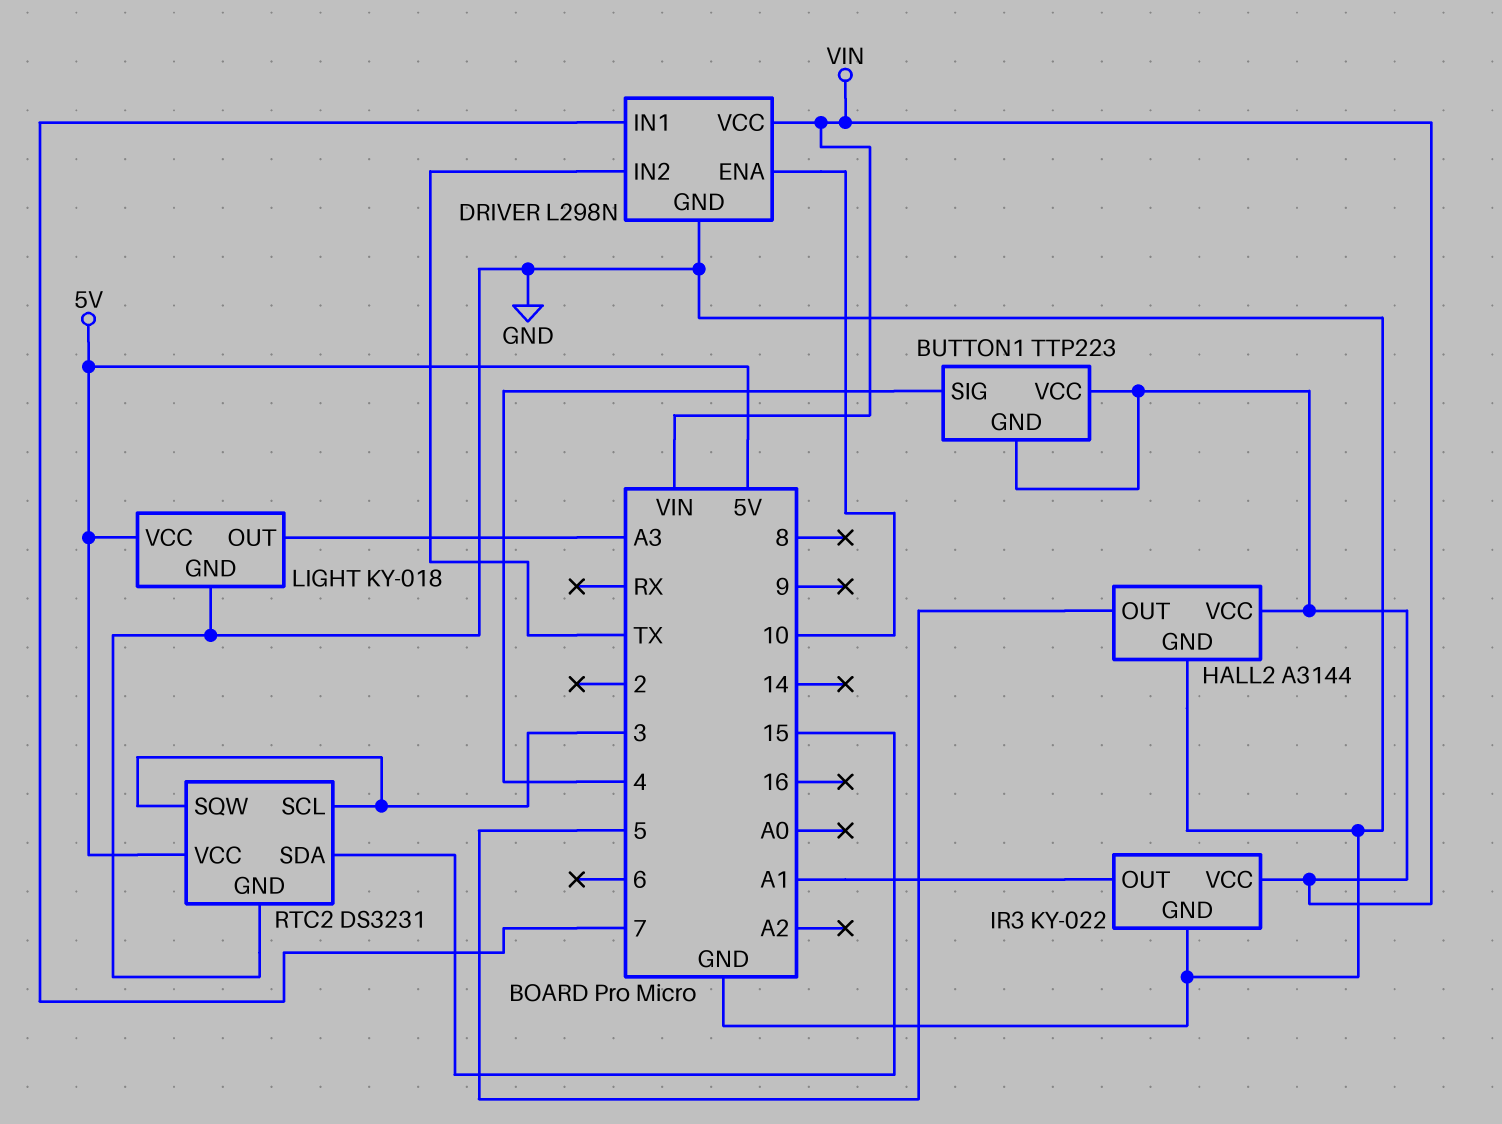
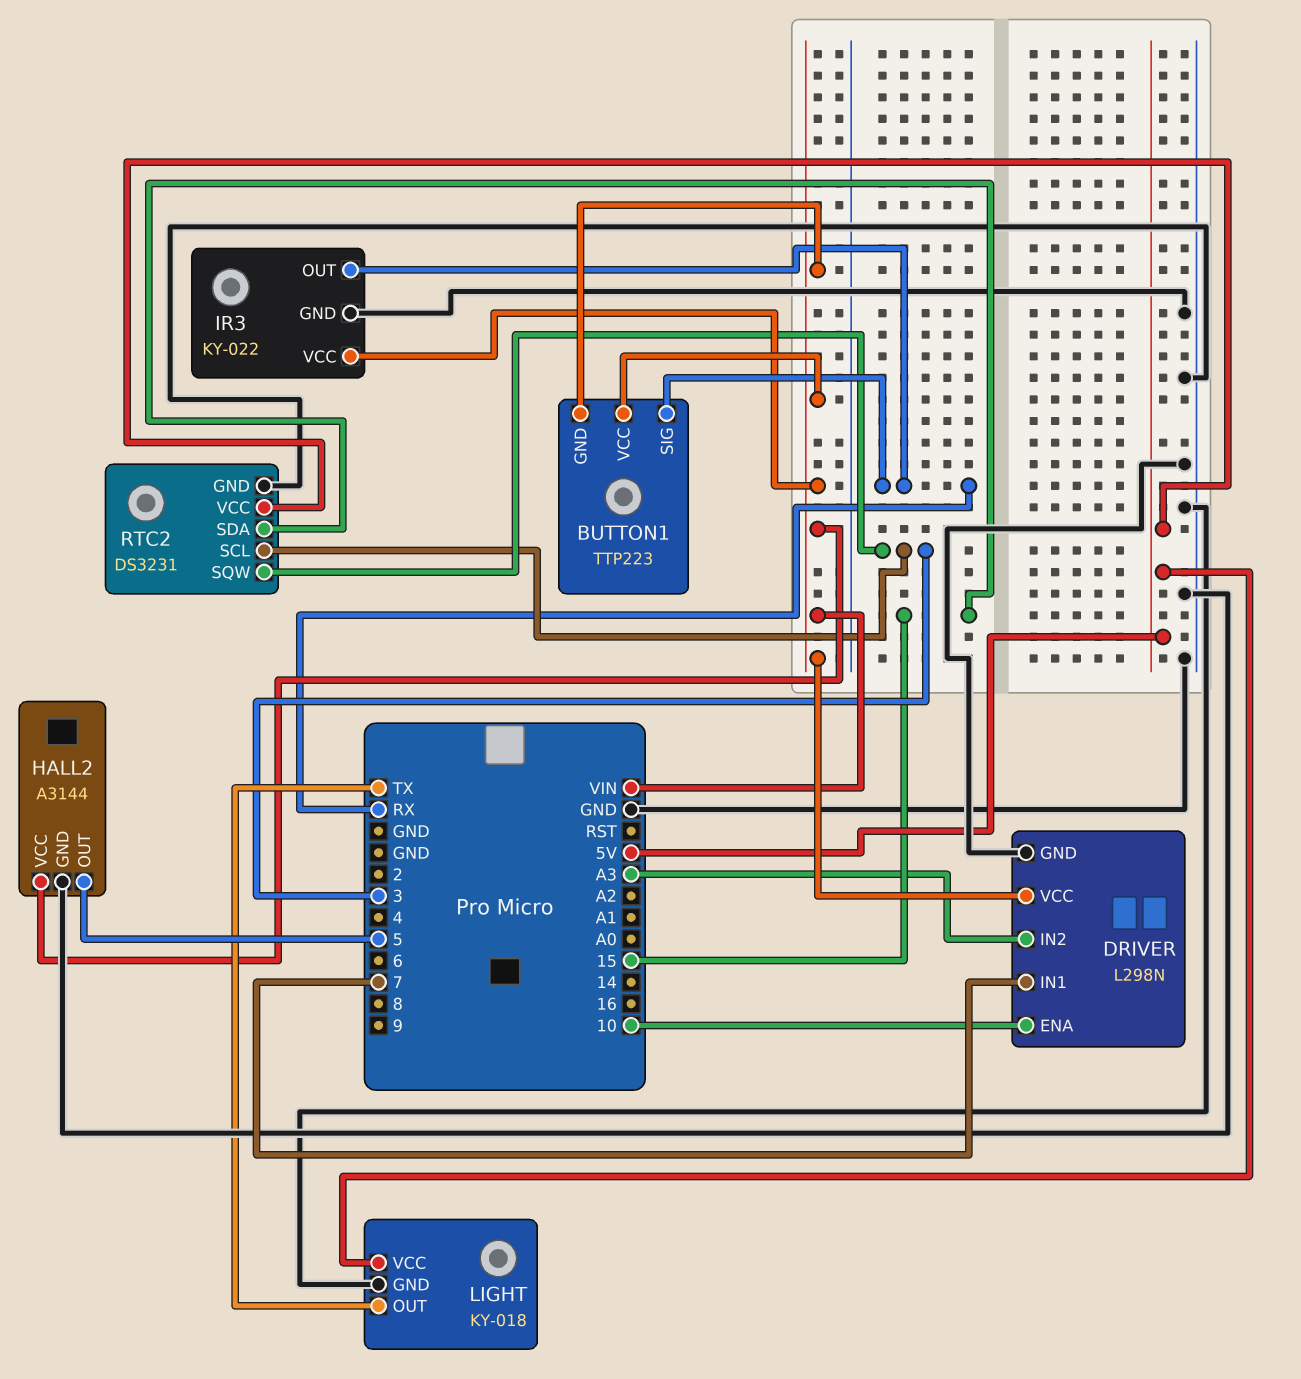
BUTTON1 pin SIG: 4 -> RX
DRIVER pin IN2: TX -> A3
IR3 pin OUT: A1 -> RX
LIGHT pin OUT: A3 -> TX

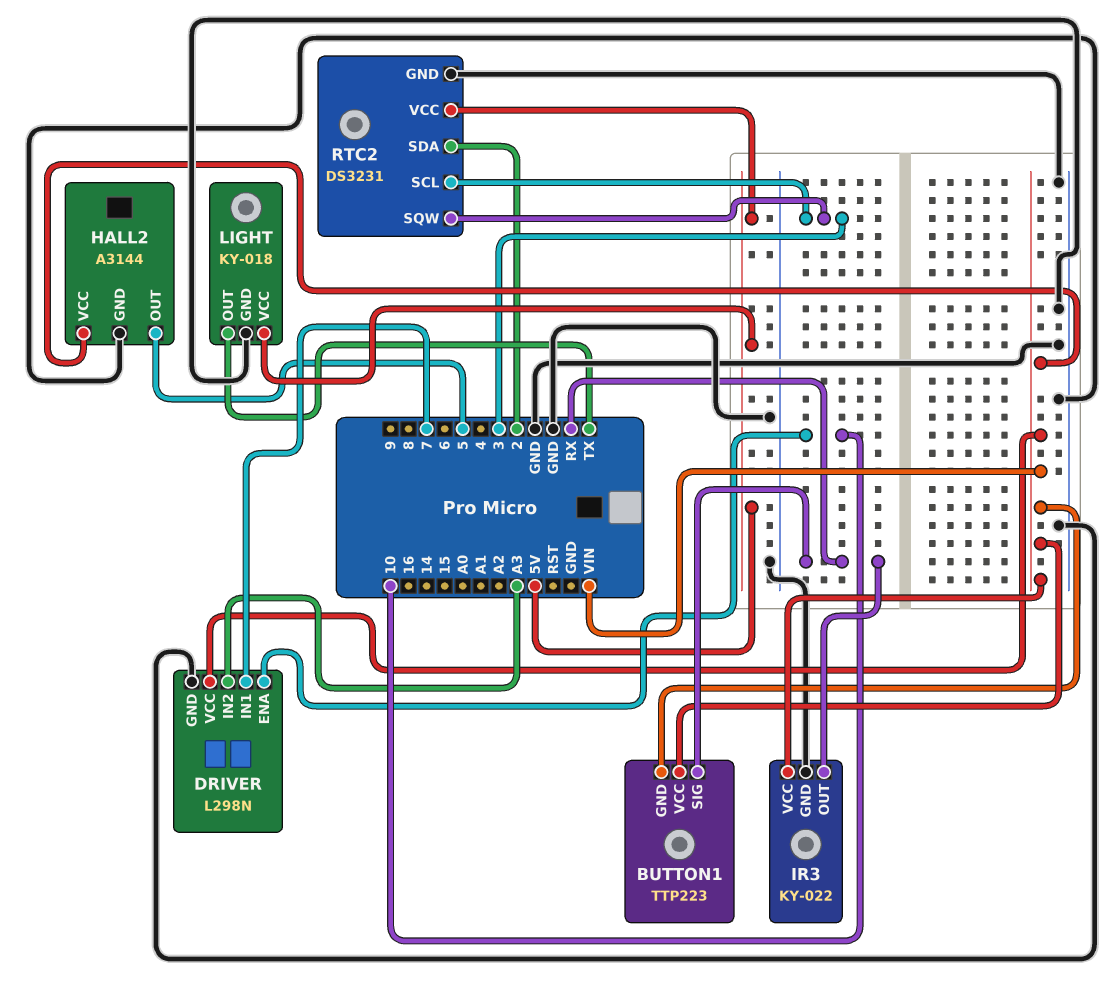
RTC2 pin SDA: 15 -> 2

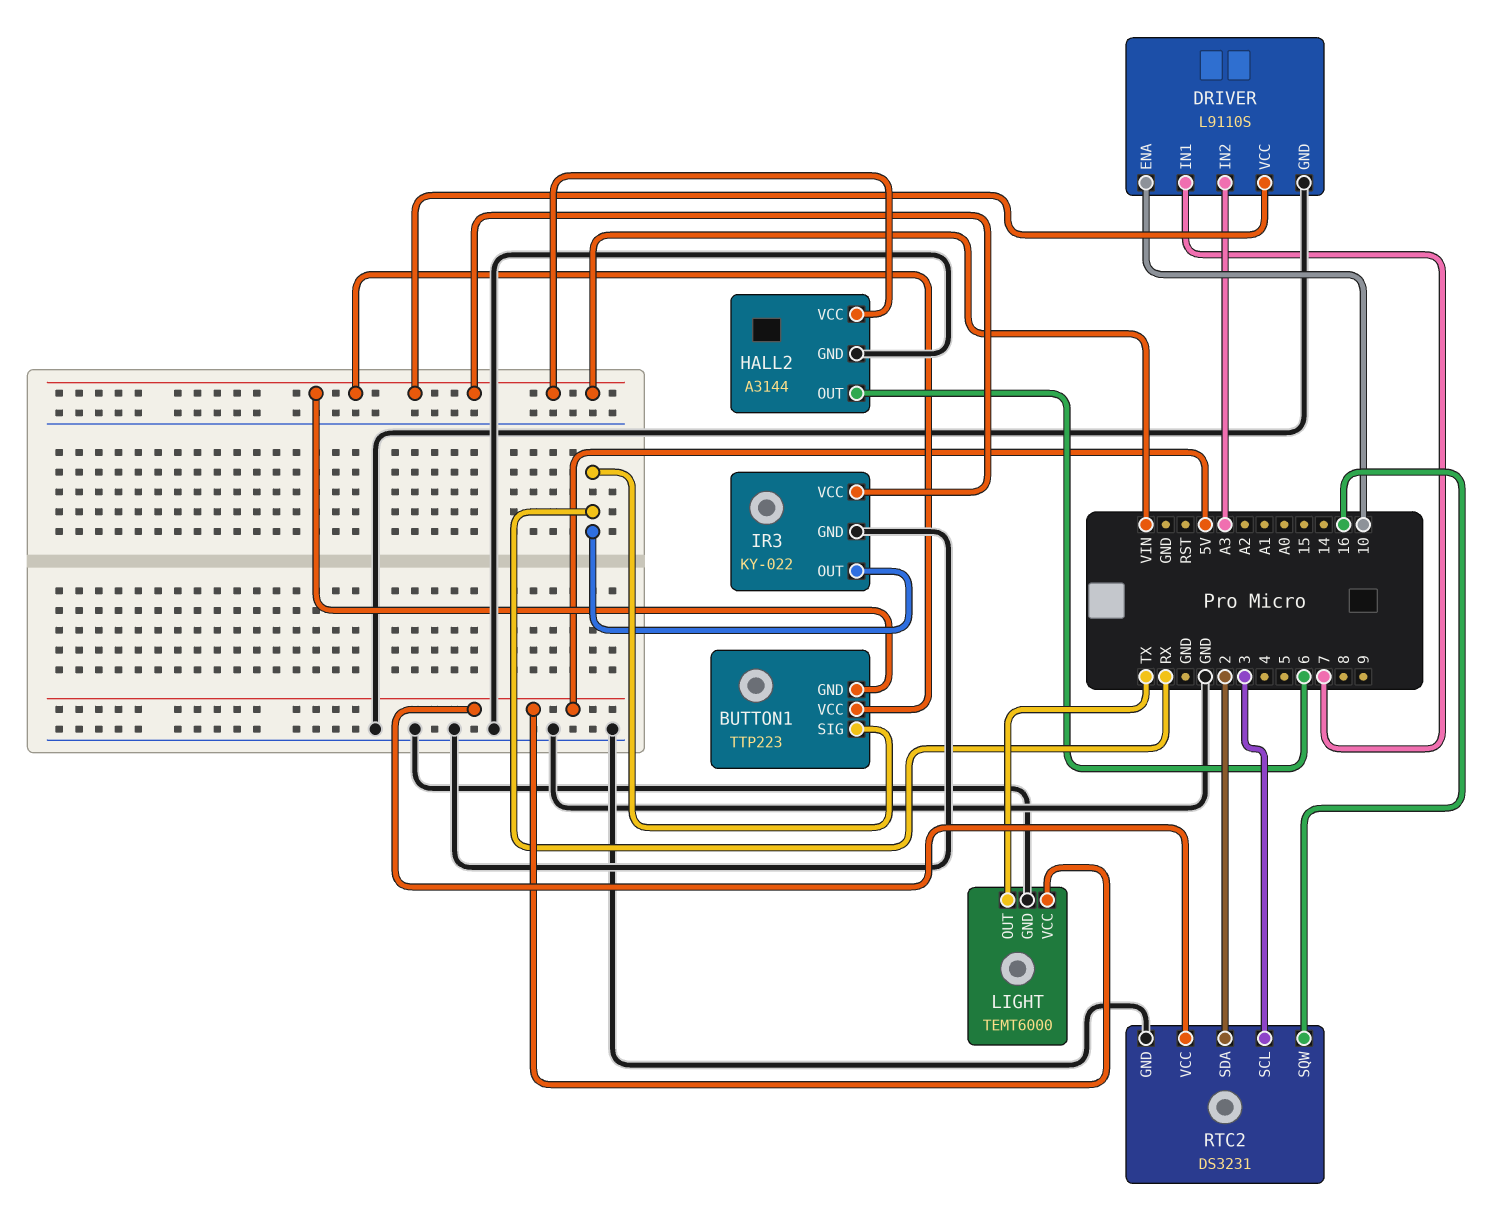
DRIVER: L298N -> L9110S
HALL2 pin OUT: 5 -> 6
LIGHT: KY-018 -> TEMT6000
RTC2 pin SQW: 3 -> 16

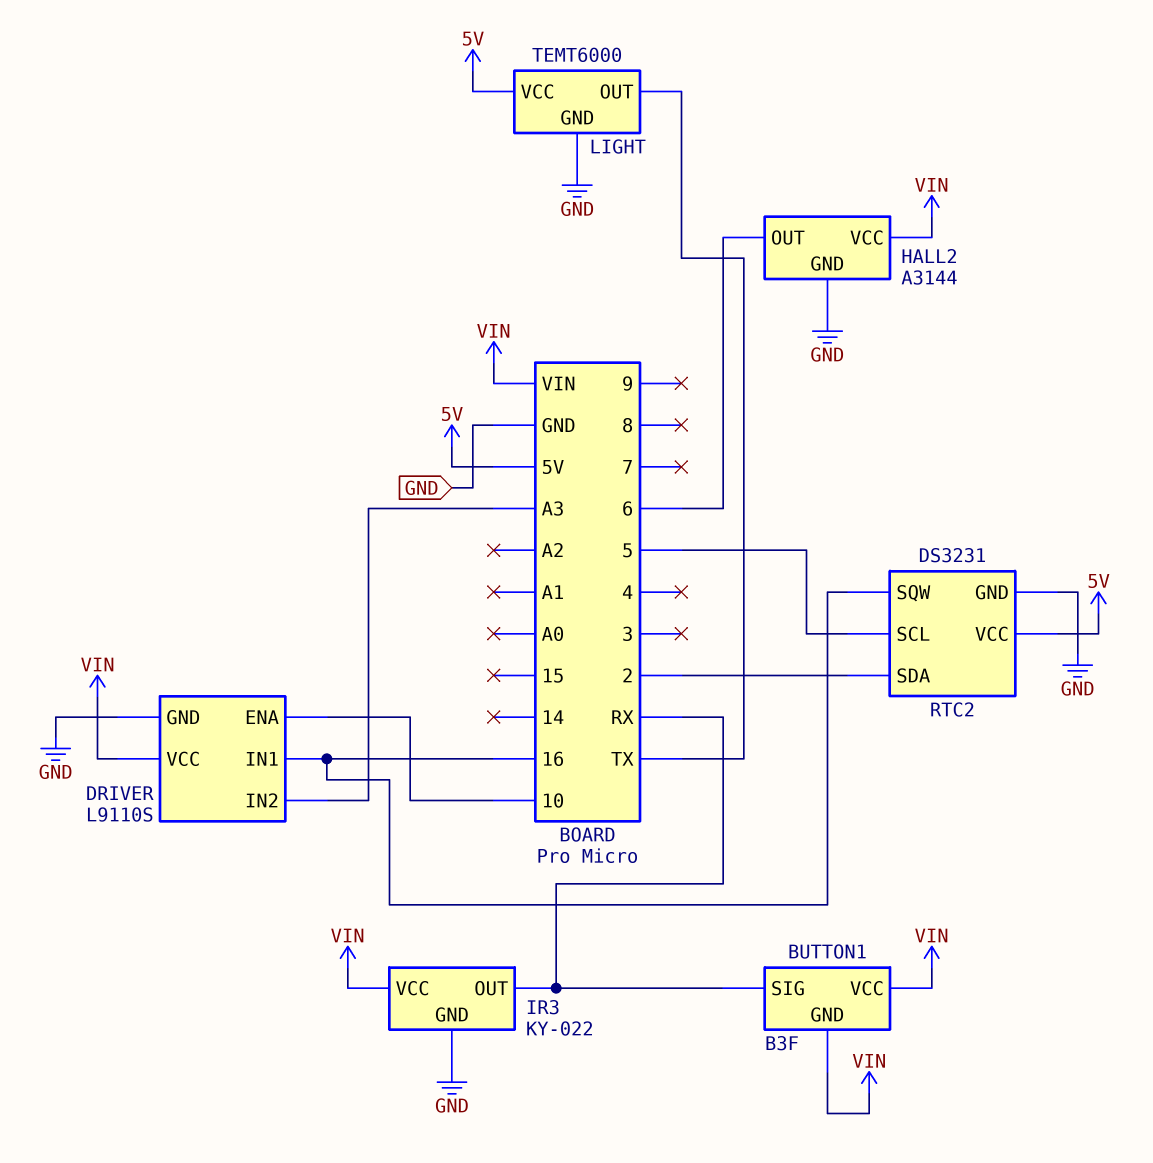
BUTTON1: TTP223 -> B3F
DRIVER pin IN1: 7 -> 16
RTC2 pin SCL: 3 -> 5

